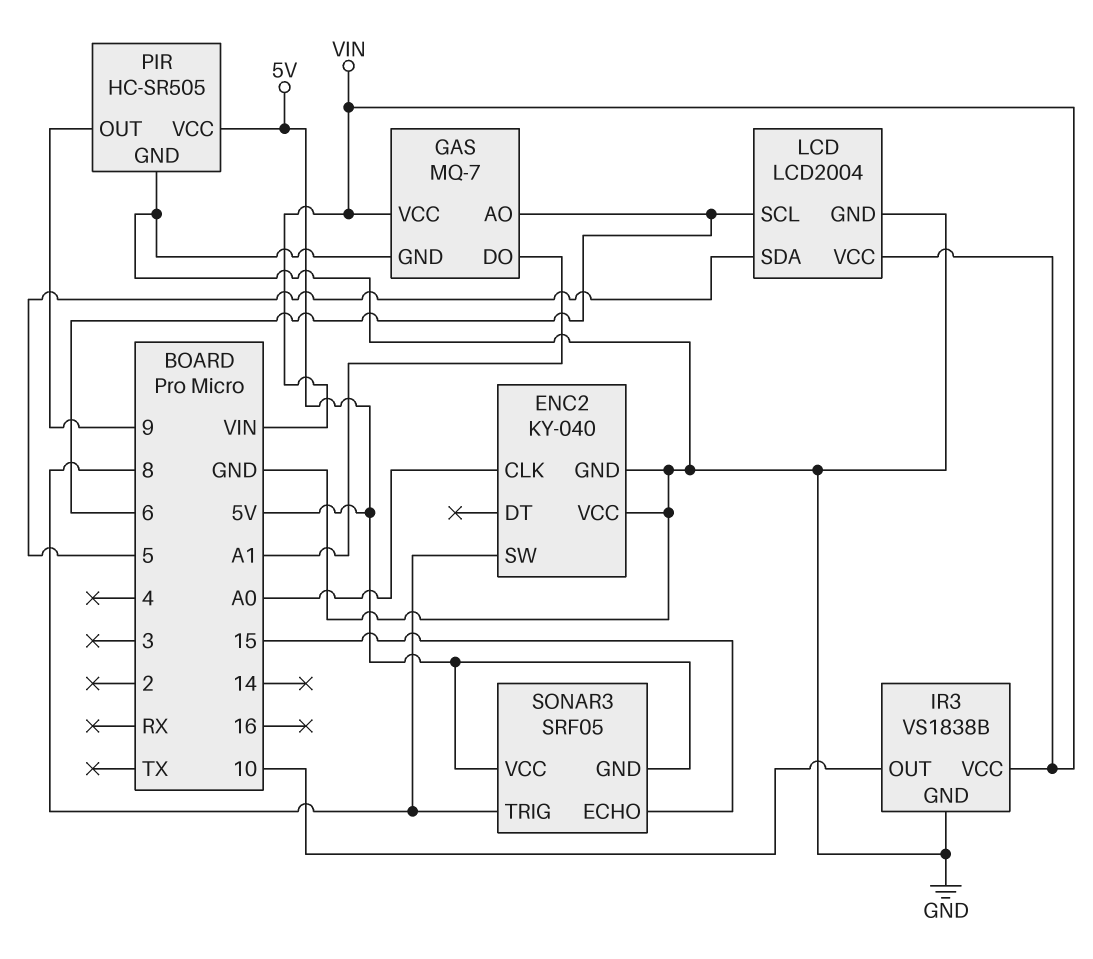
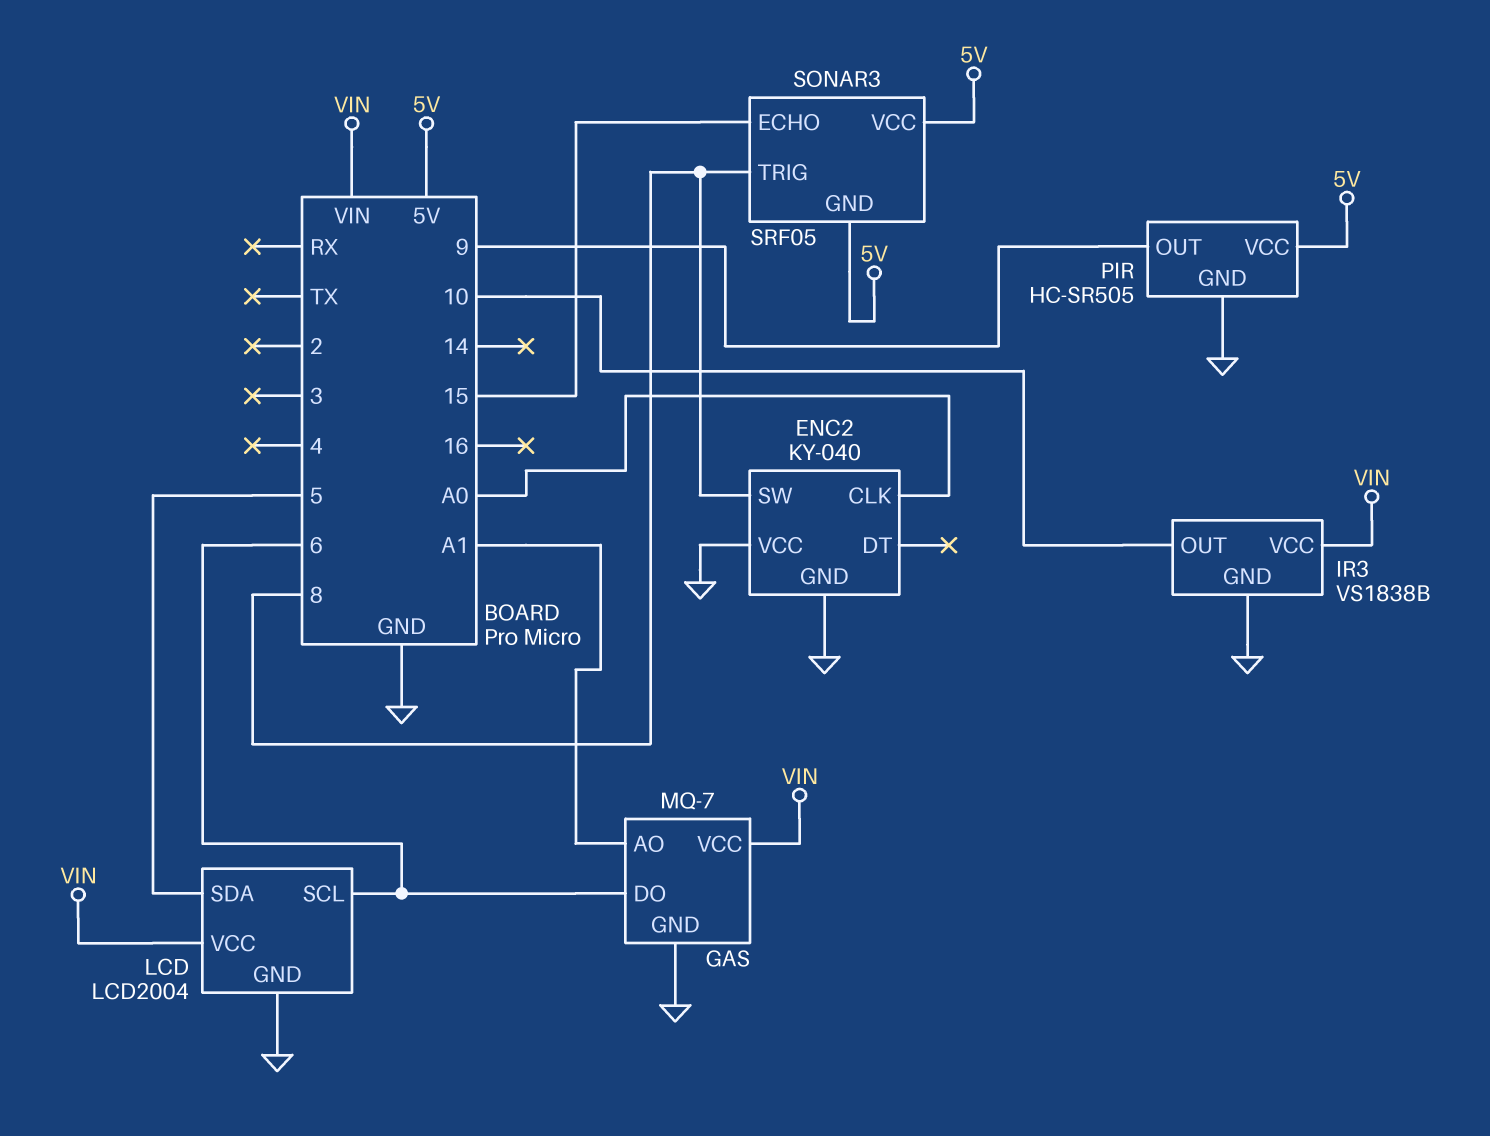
GAS pin AO: 6 -> A1
GAS pin DO: A1 -> 6

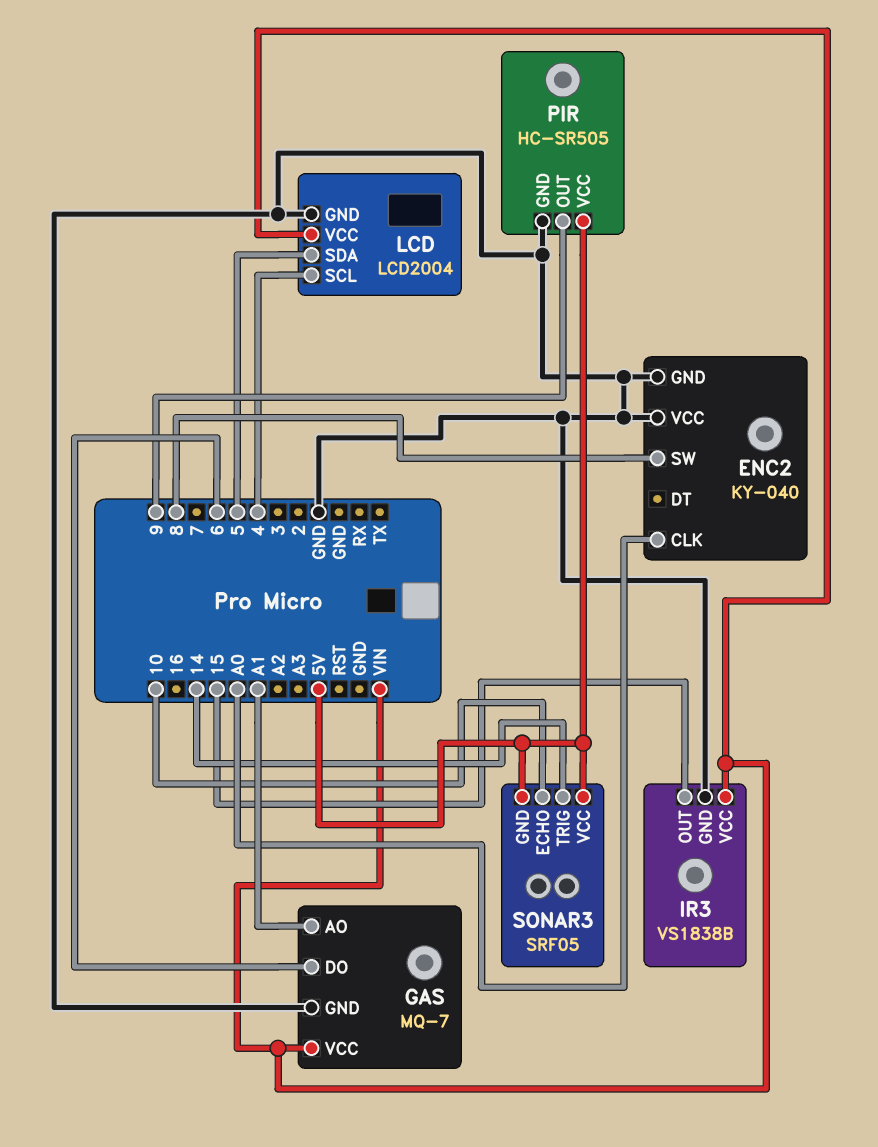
IR3 pin OUT: 10 -> 15
LCD pin SCL: 6 -> 4
SONAR3 pin ECHO: 15 -> 10
SONAR3 pin TRIG: 8 -> 14

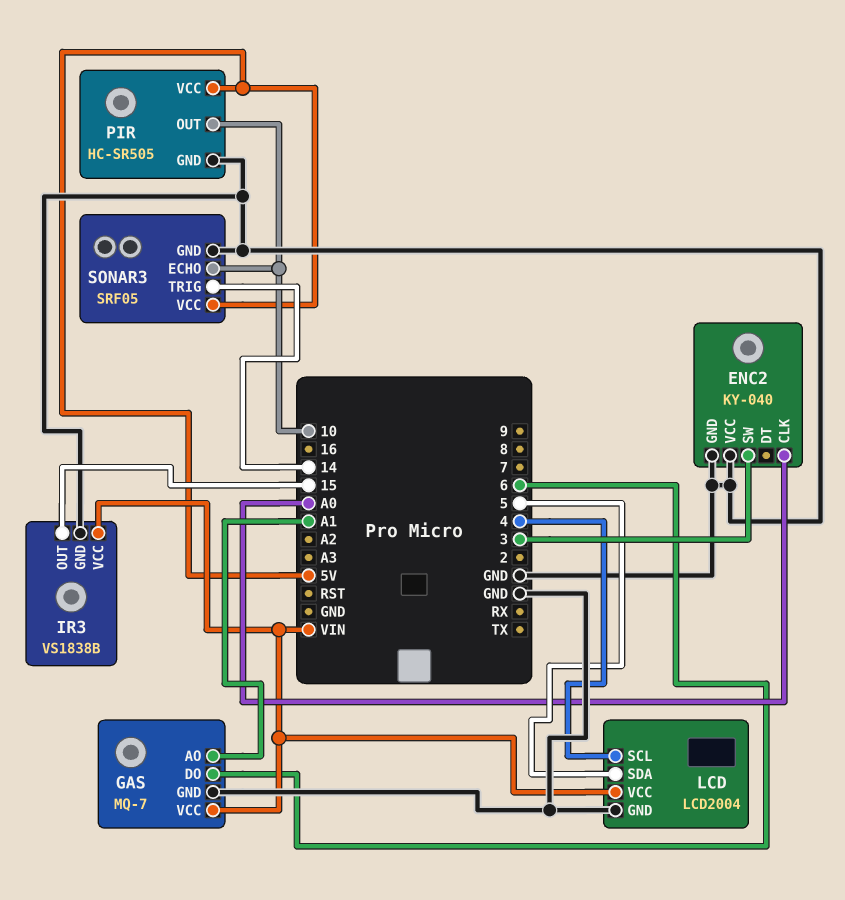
ENC2 pin SW: 8 -> 3
PIR pin OUT: 9 -> 10
SONAR3 pin GND: 5V -> GND

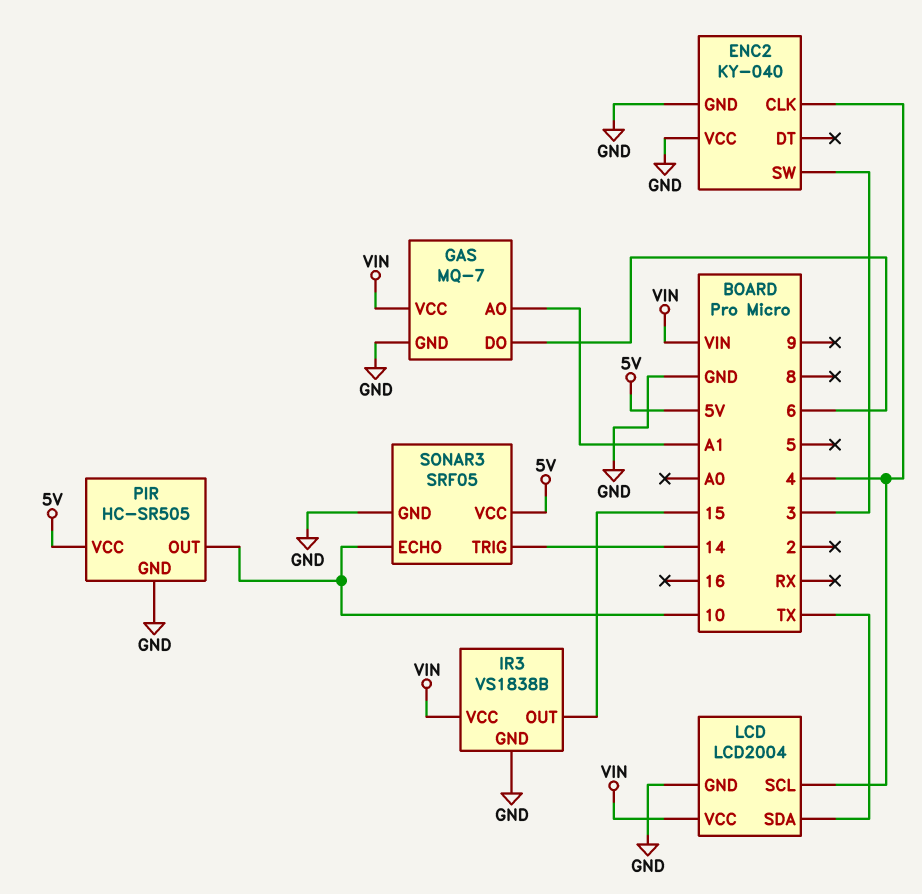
ENC2 pin CLK: A0 -> 4
LCD pin SDA: 5 -> TX

